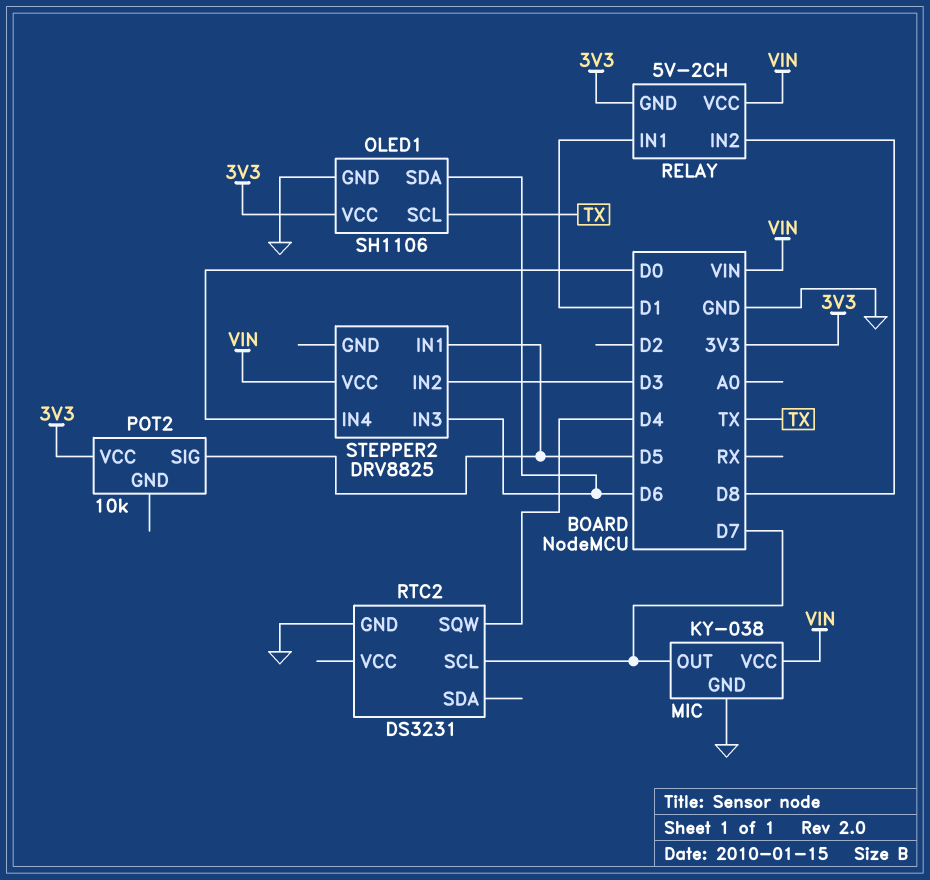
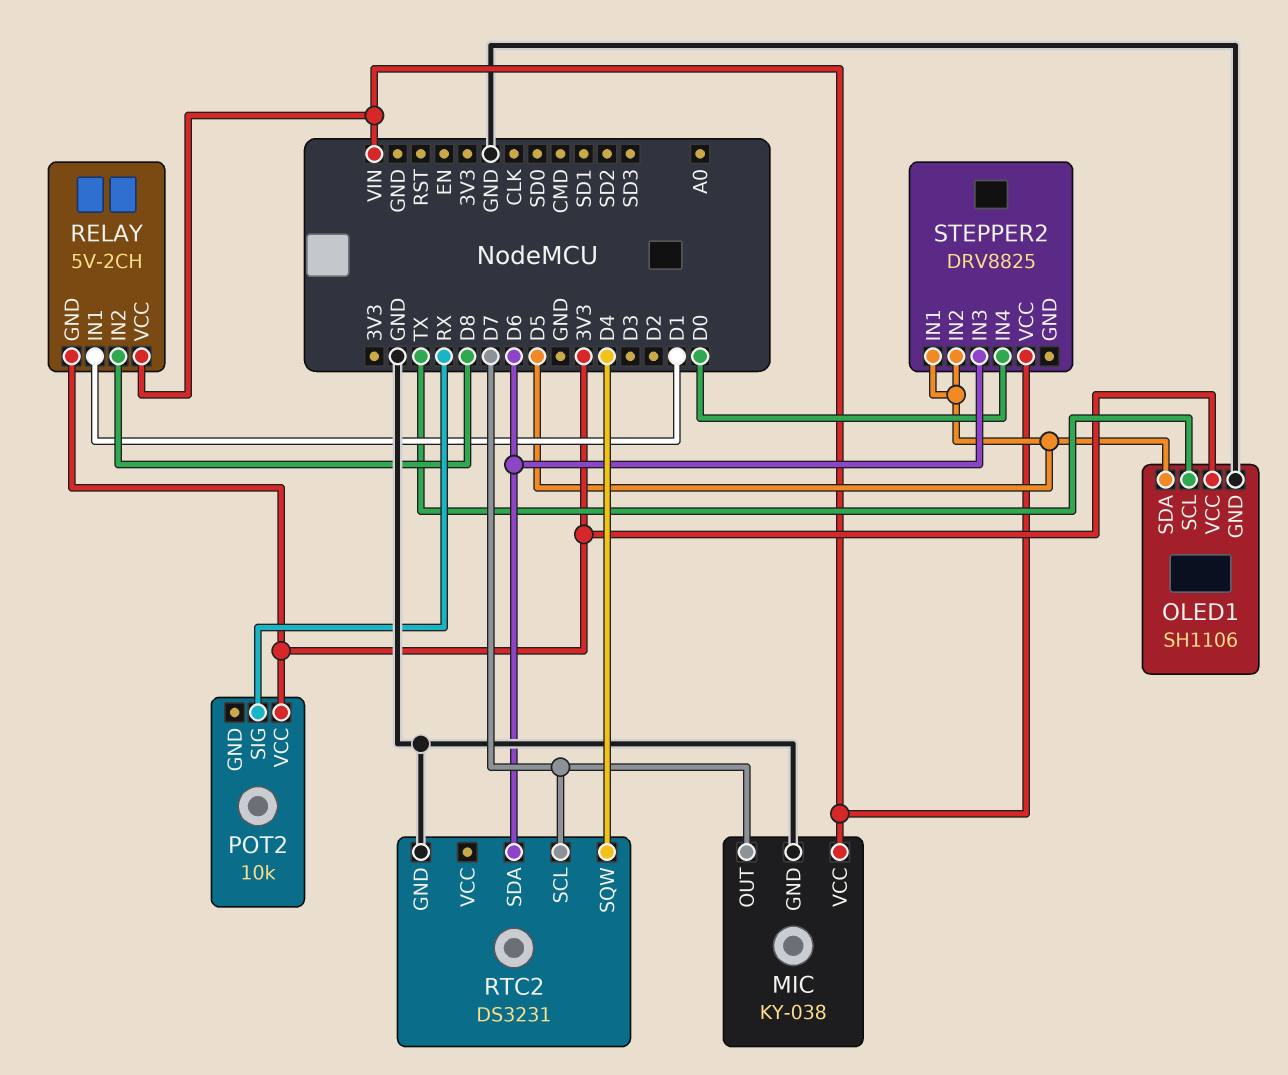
OLED1 pin SDA: D6 -> D5
POT2 pin SIG: D5 -> RX
RTC2 pin SDA: none -> D6
STEPPER2 pin IN2: D3 -> D5

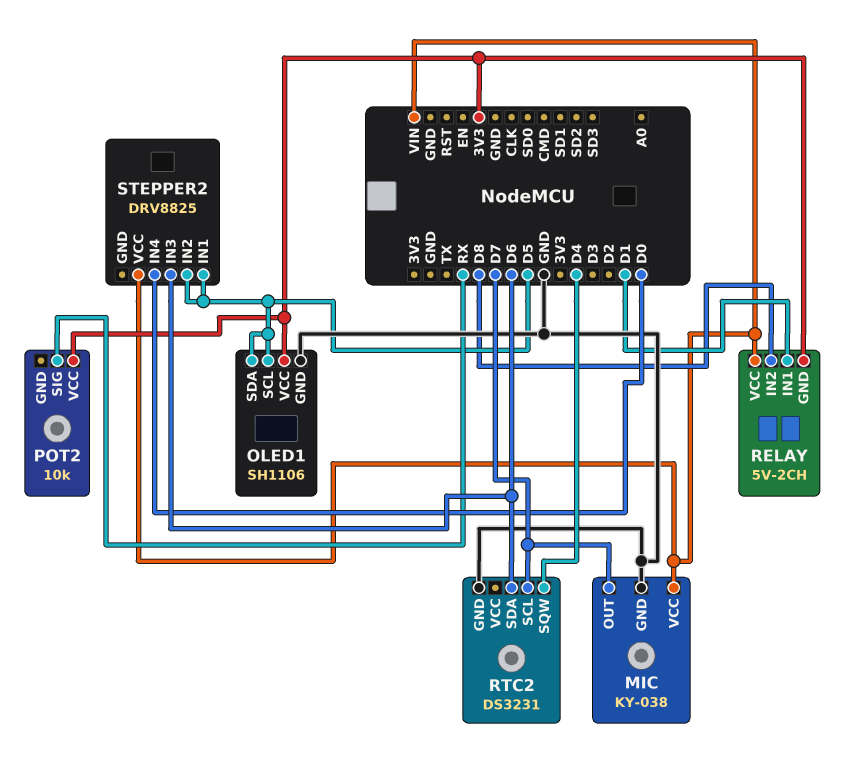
OLED1 pin SCL: TX -> D5

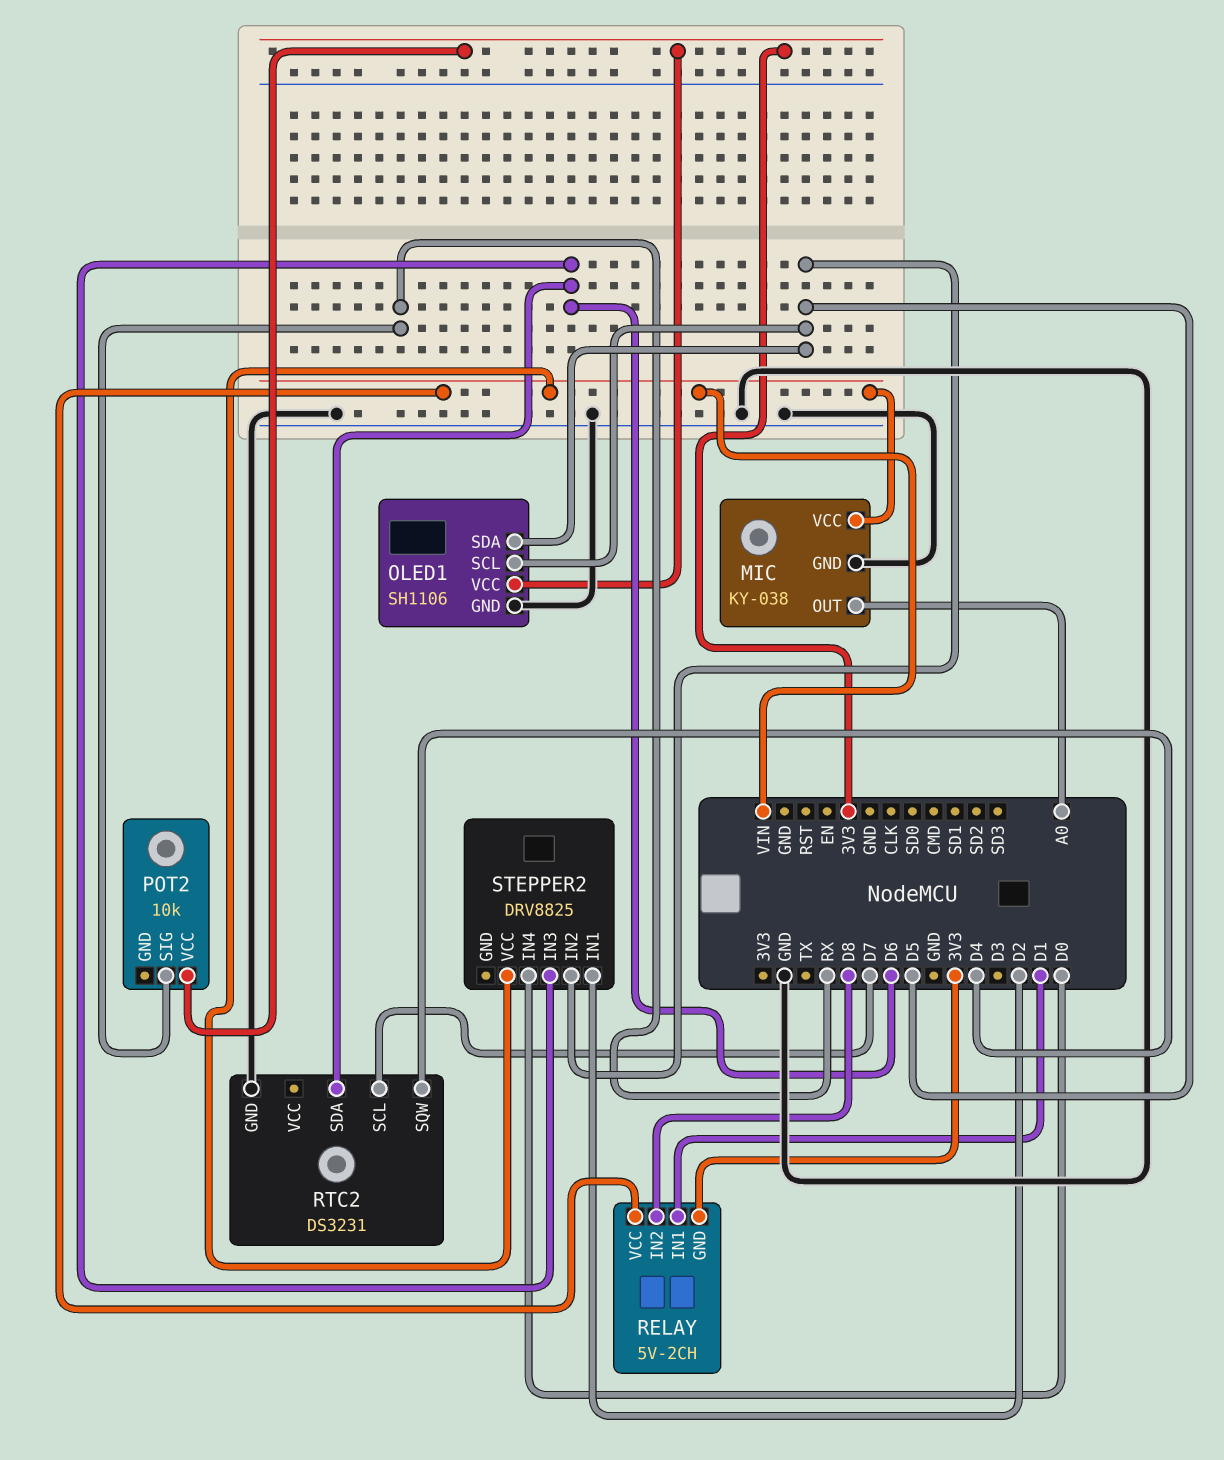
MIC pin OUT: D7 -> A0
STEPPER2 pin IN1: D5 -> D2

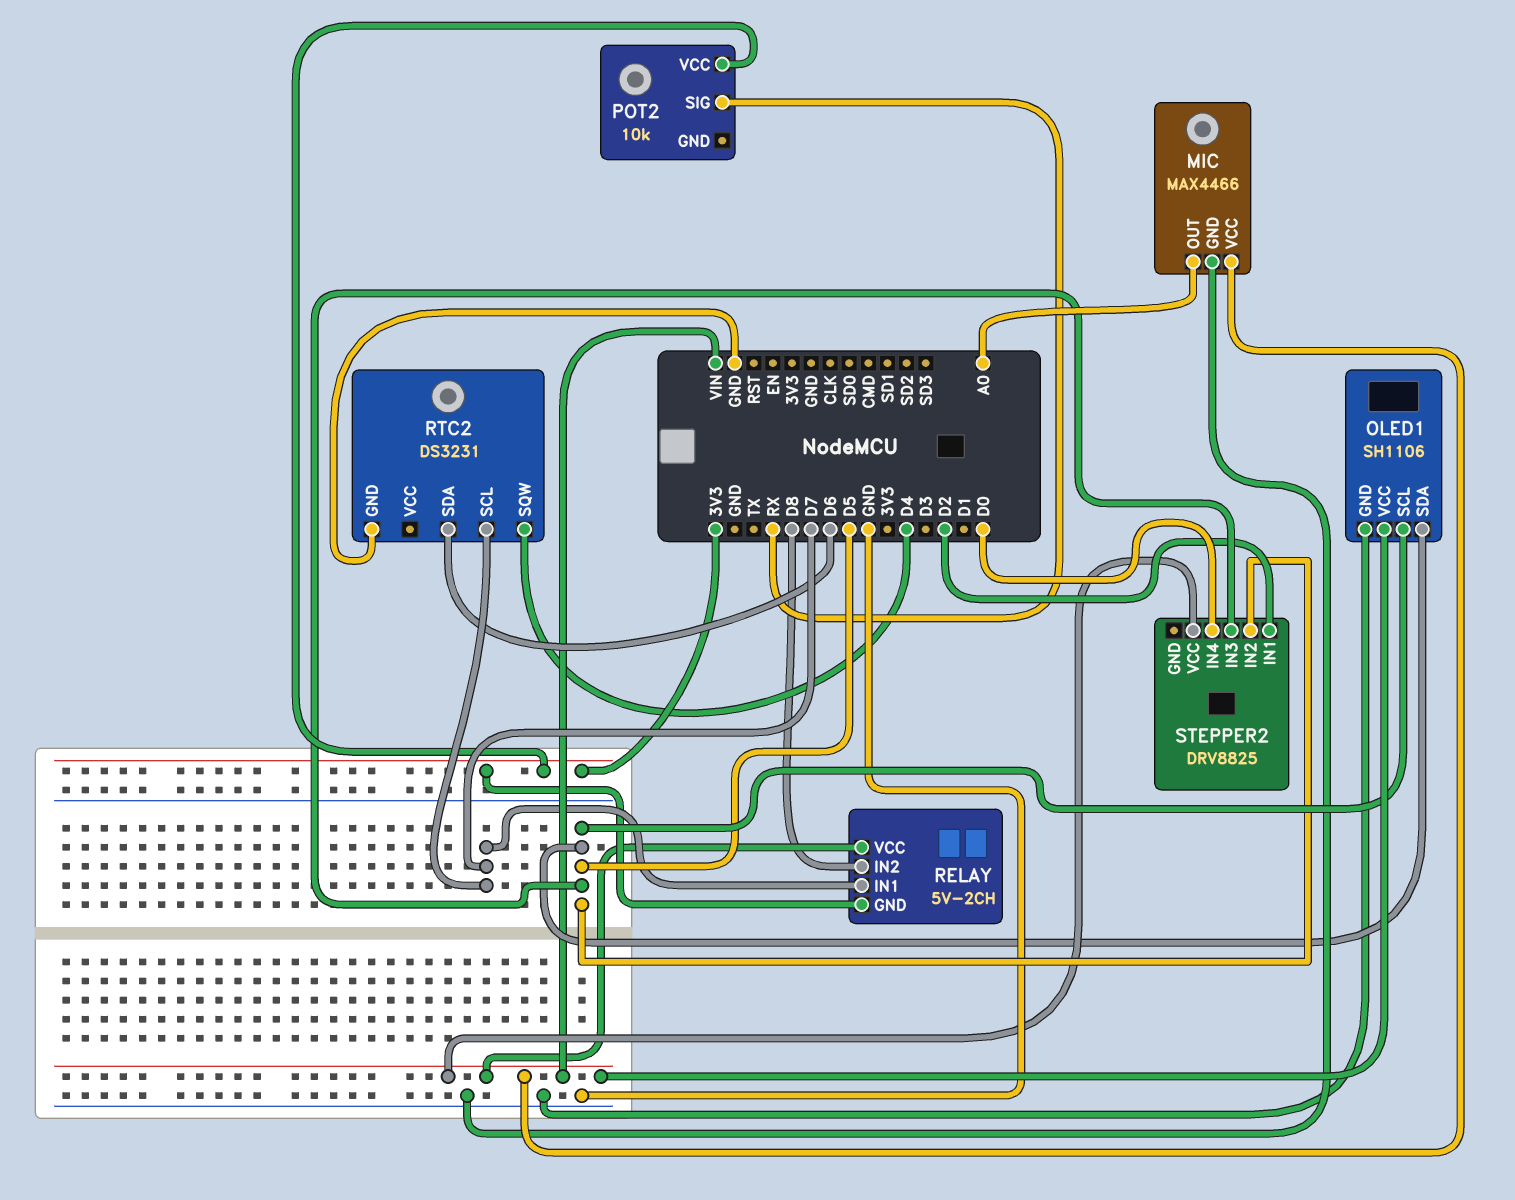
MIC: KY-038 -> MAX4466
OLED1 pin VCC: 3V3 -> VIN
RELAY pin IN1: D1 -> D7
STEPPER2 pin IN3: D6 -> D5

